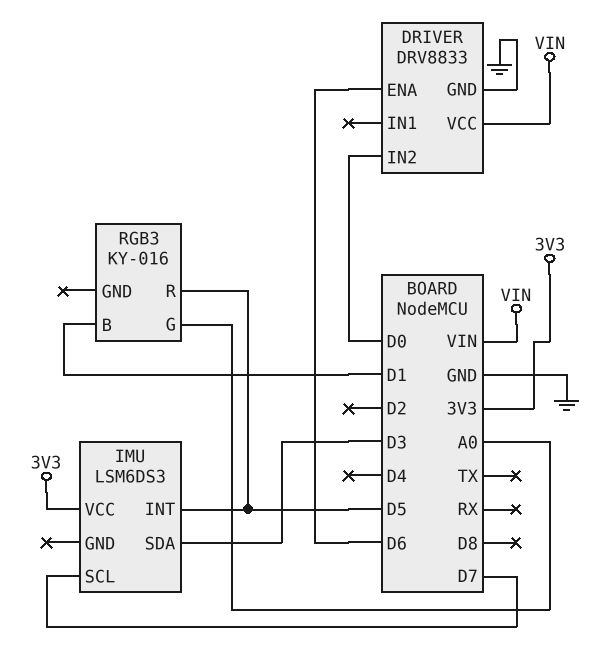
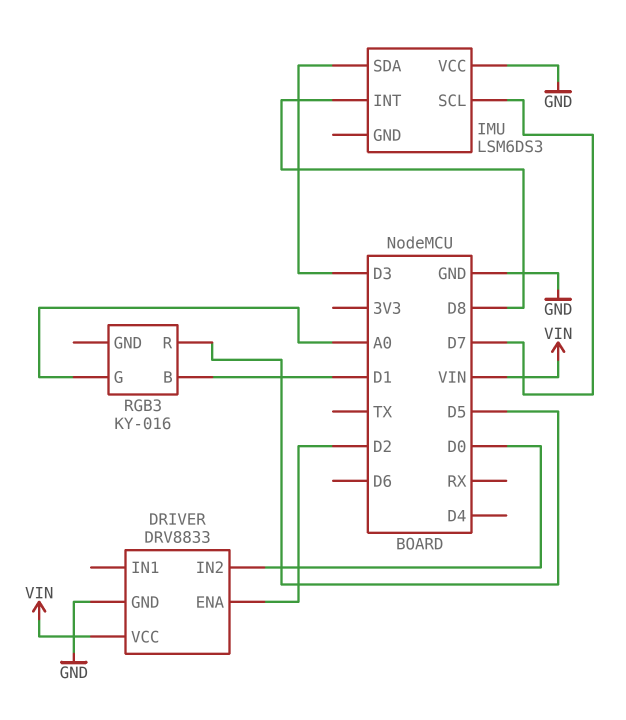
DRIVER pin ENA: D6 -> D2
IMU pin INT: D5 -> D8
IMU pin VCC: 3V3 -> GND

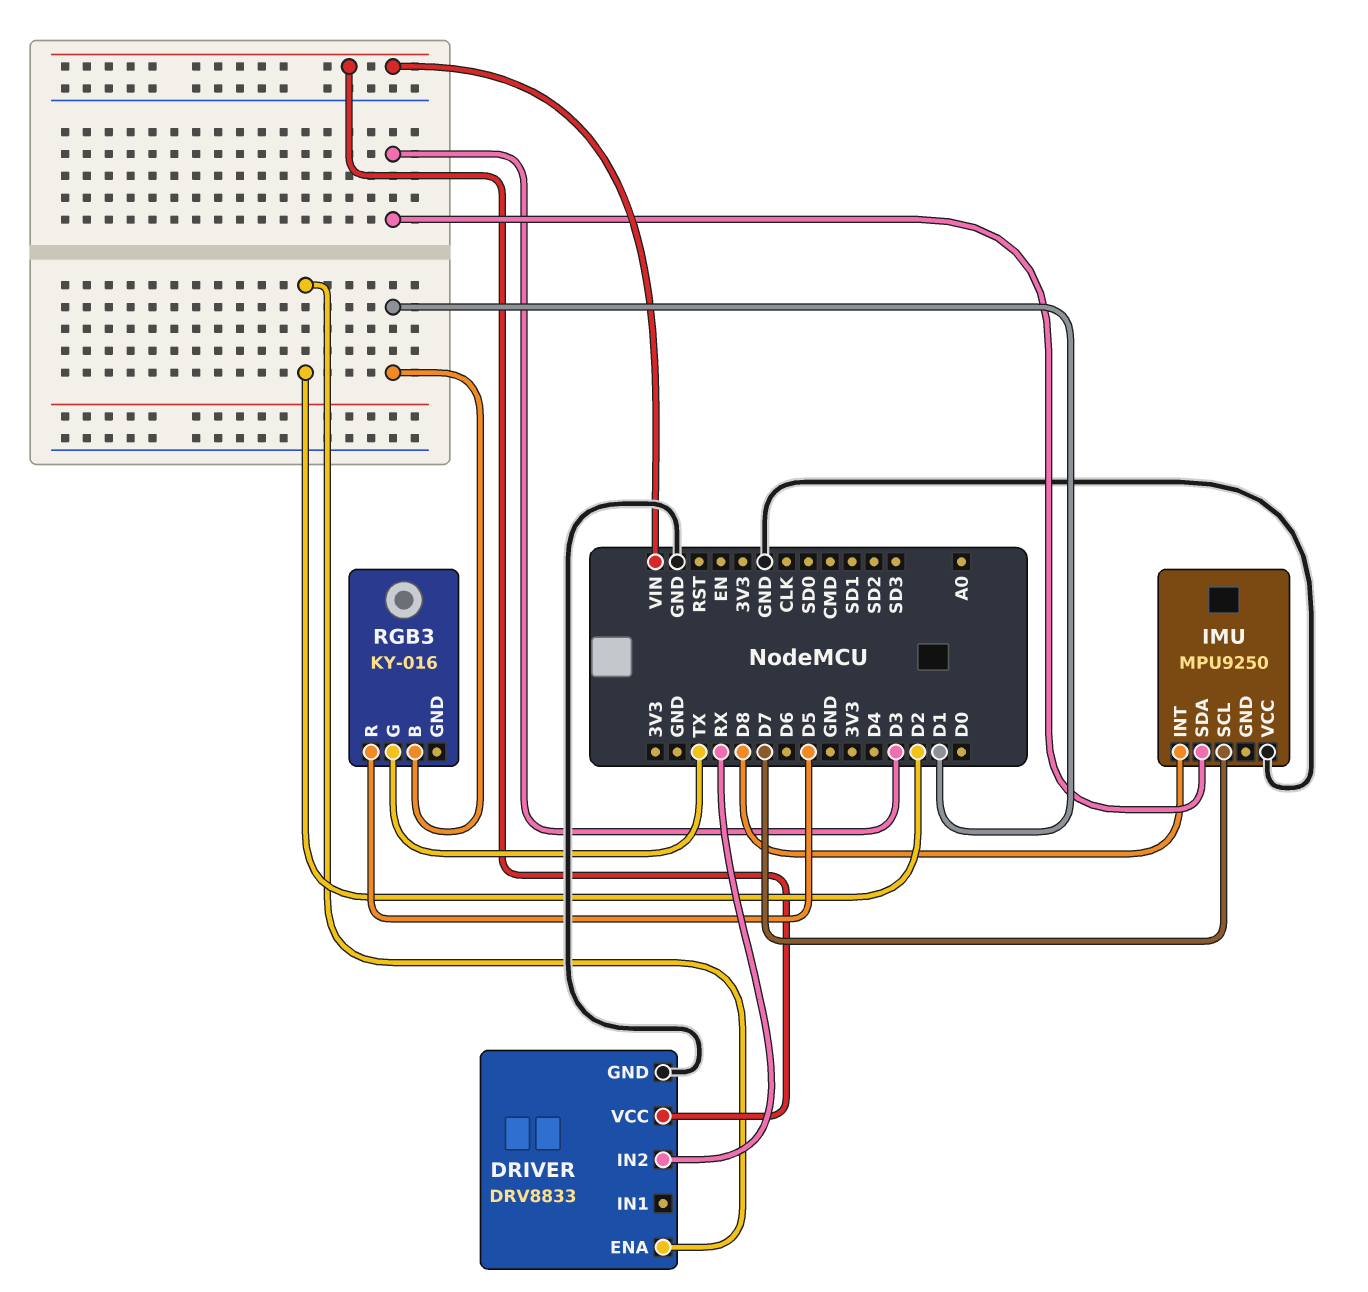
DRIVER pin IN2: D0 -> RX
IMU: LSM6DS3 -> MPU9250
RGB3 pin G: A0 -> TX

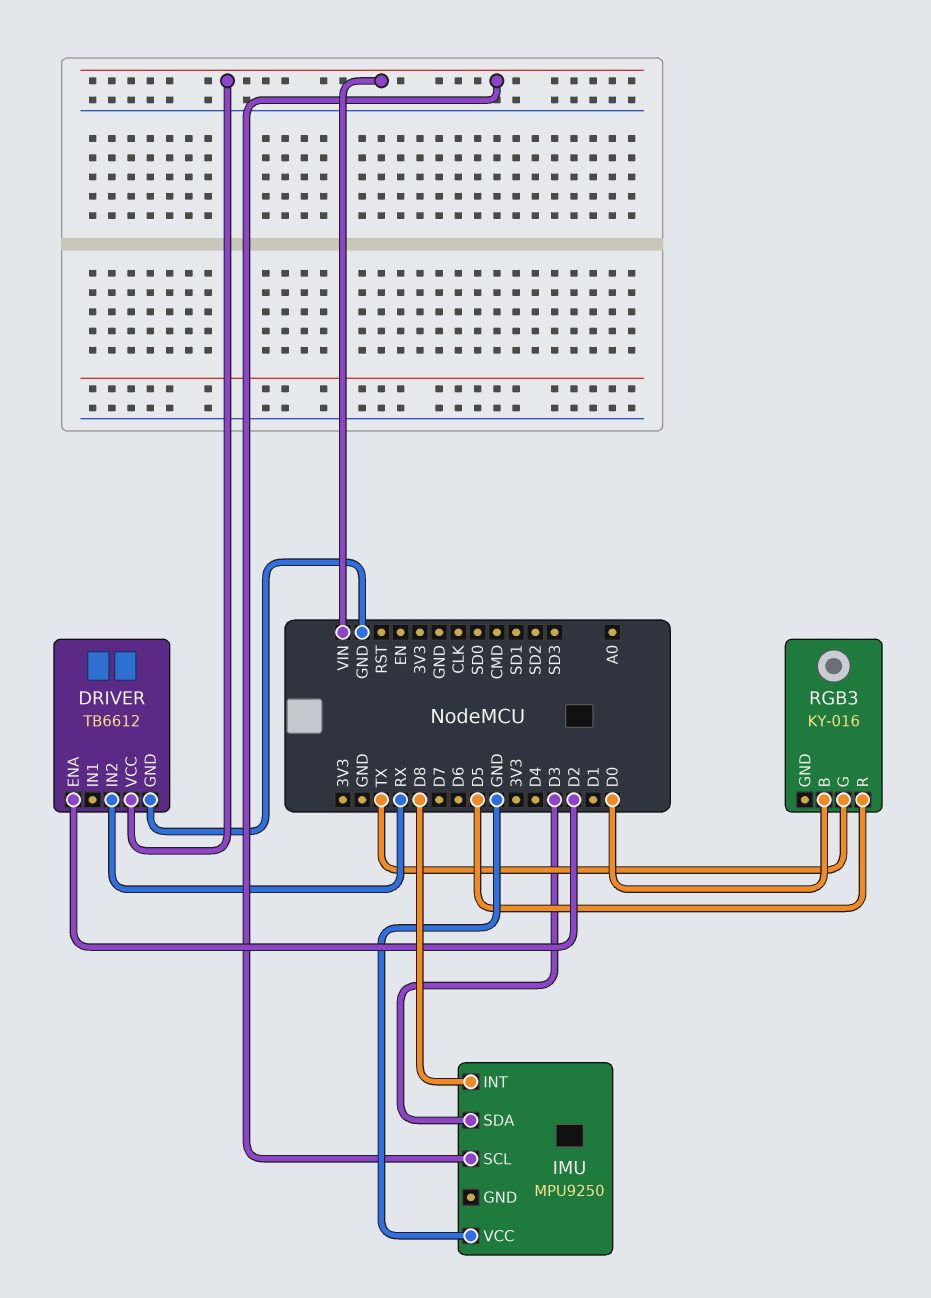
DRIVER: DRV8833 -> TB6612
IMU pin SCL: D7 -> VIN
RGB3 pin B: D1 -> D0

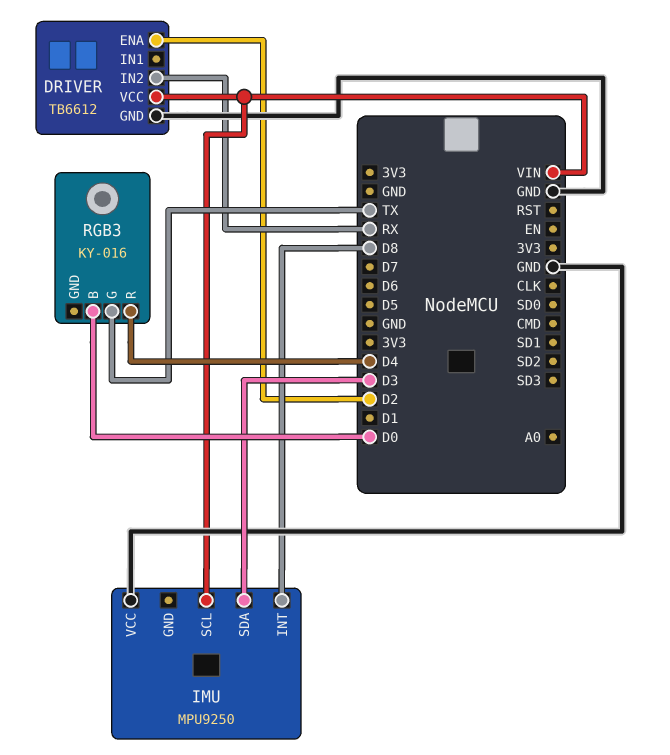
RGB3 pin R: D5 -> D4

